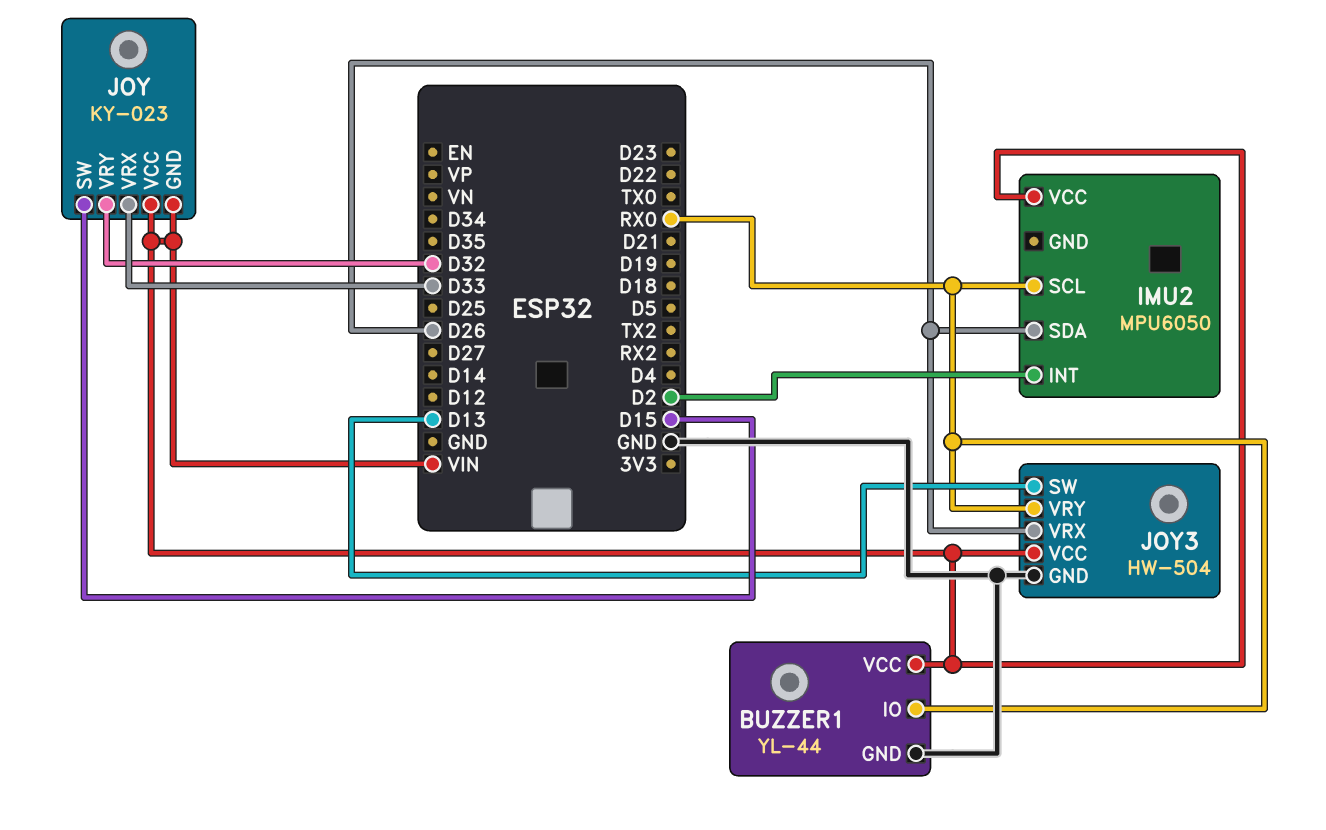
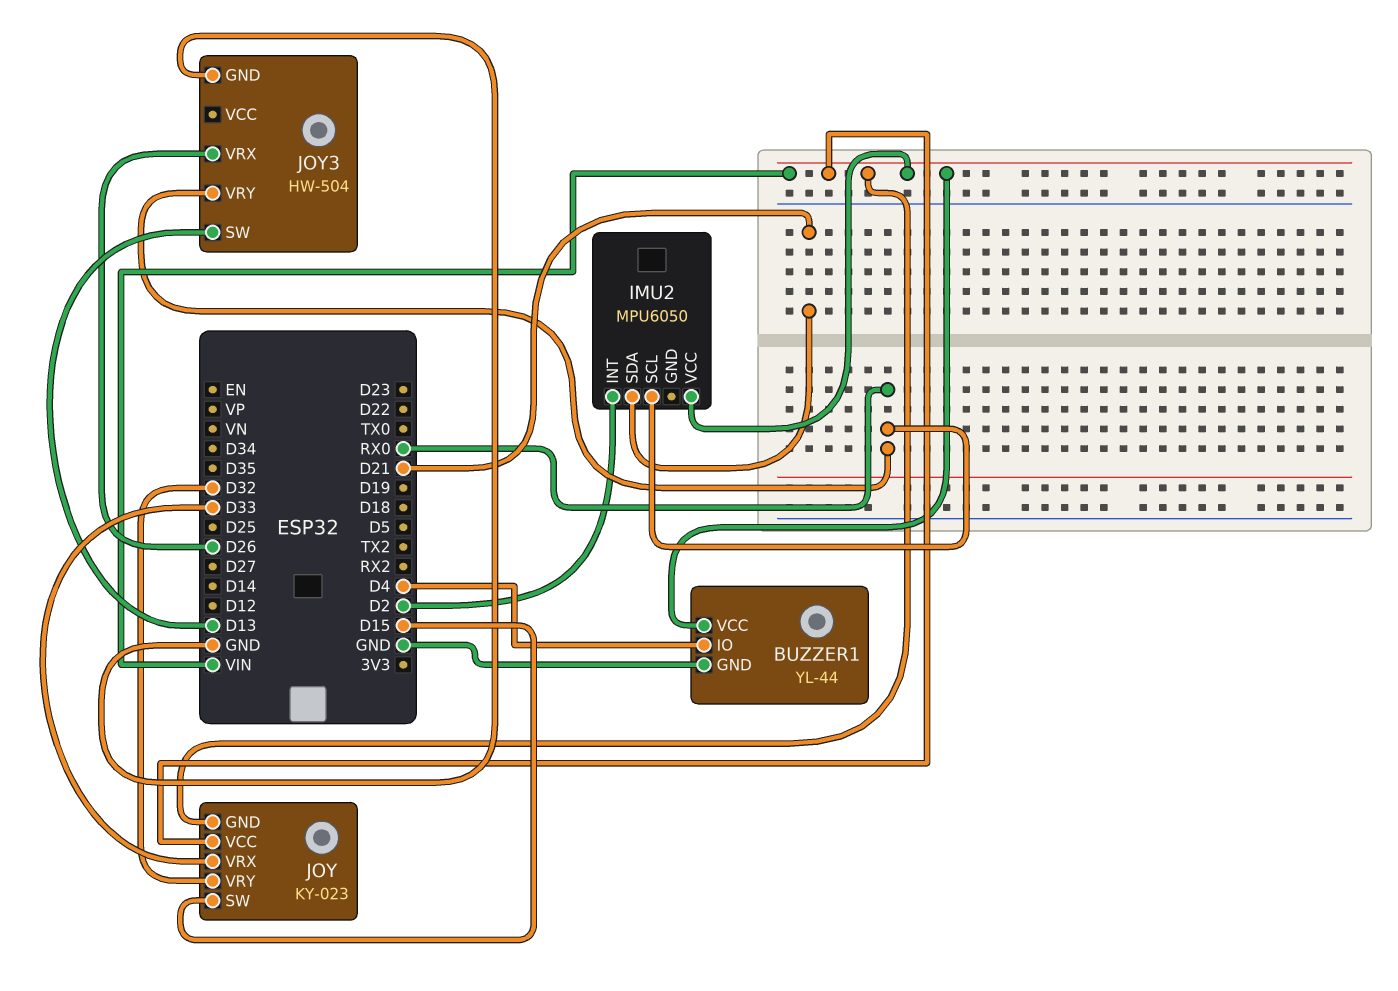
BUZZER1 pin IO: RX0 -> D4
IMU2 pin SDA: D26 -> D21
JOY3 pin VCC: VIN -> none

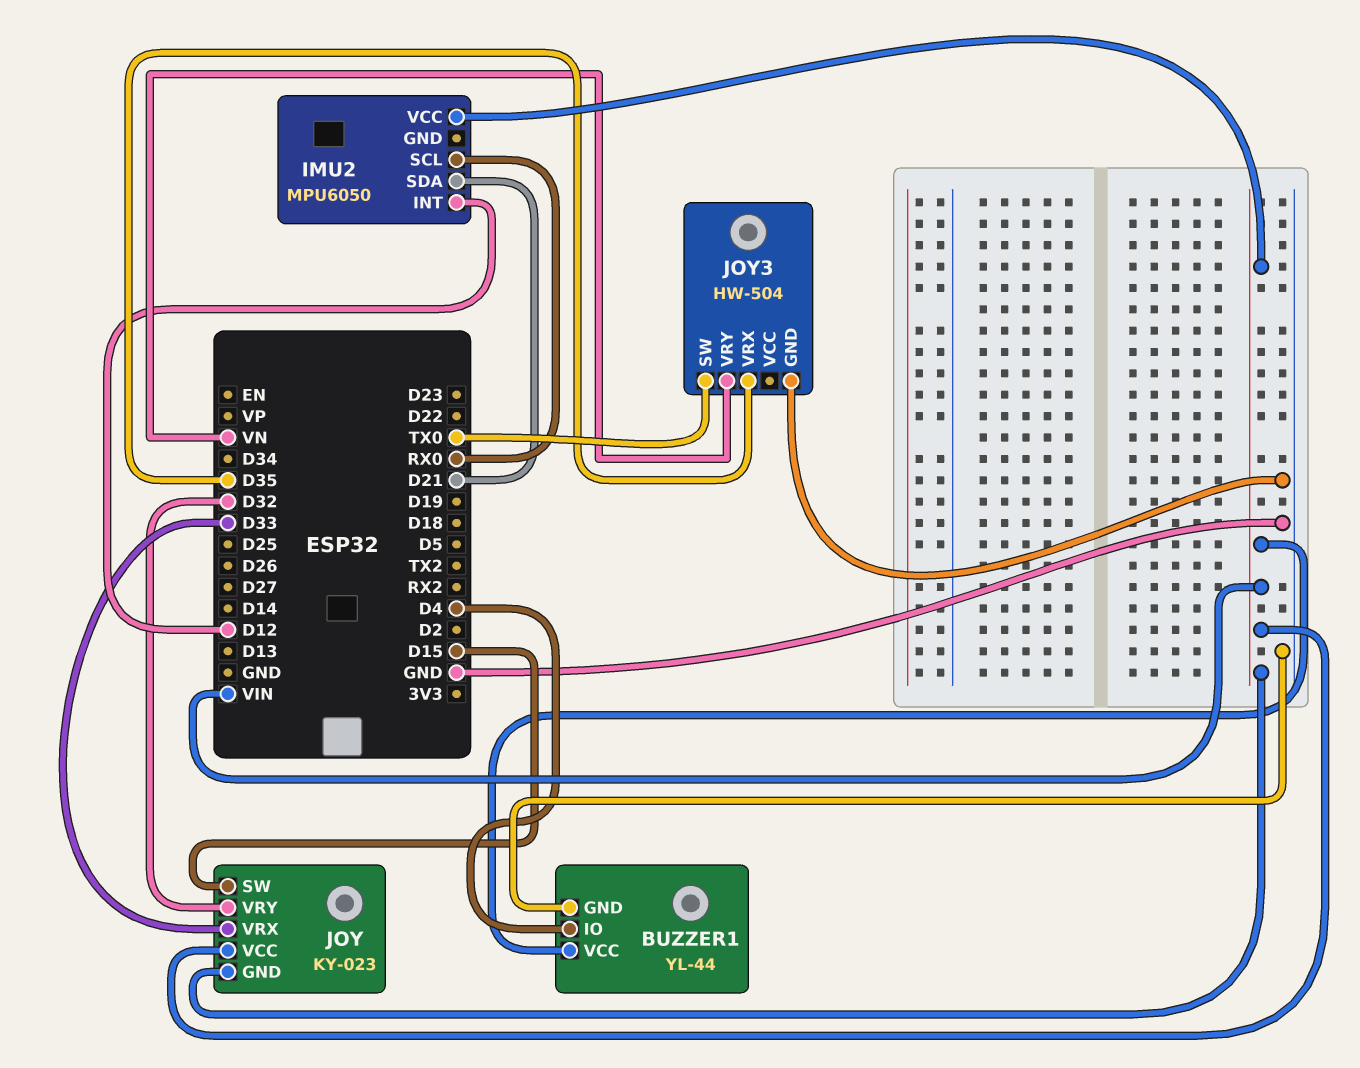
IMU2 pin INT: D2 -> D12
JOY3 pin SW: D13 -> TX0
JOY3 pin VRX: D26 -> D35
JOY3 pin VRY: RX0 -> VN

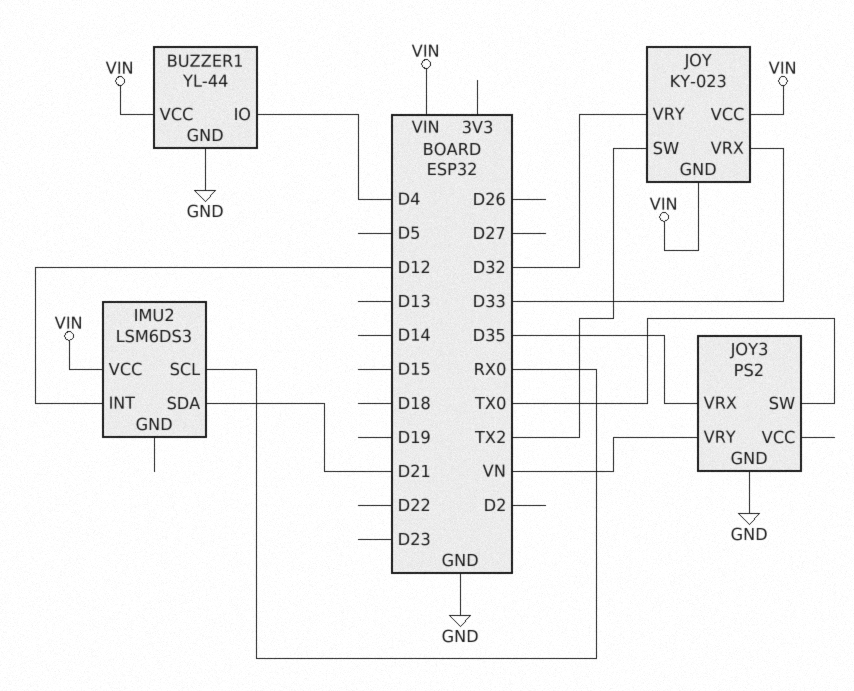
IMU2: MPU6050 -> LSM6DS3
JOY pin SW: D15 -> TX2
JOY3: HW-504 -> PS2

